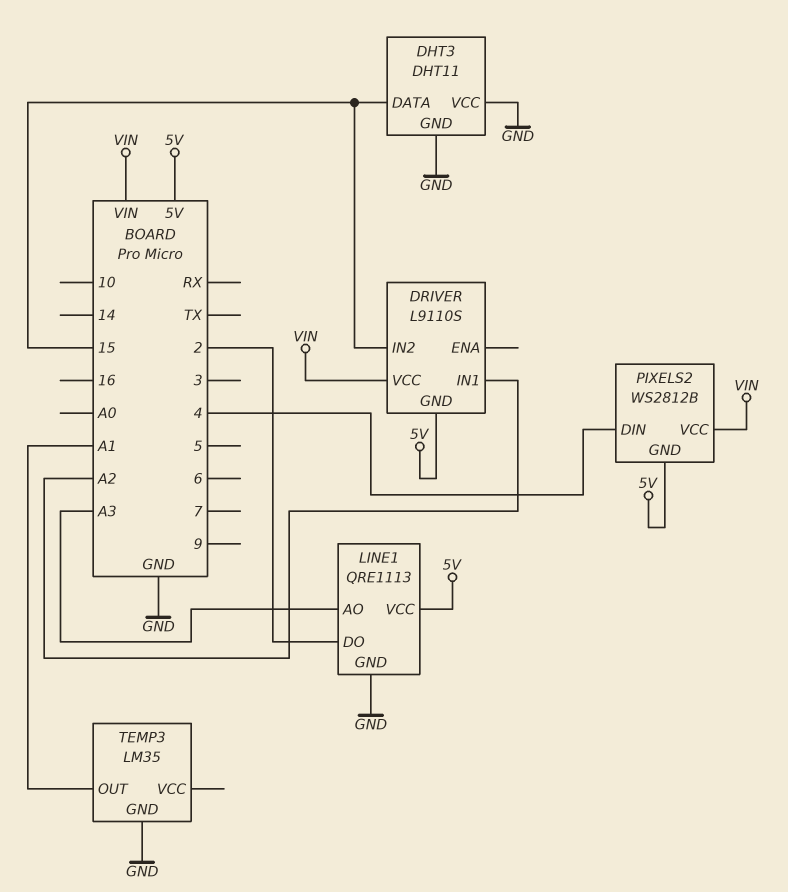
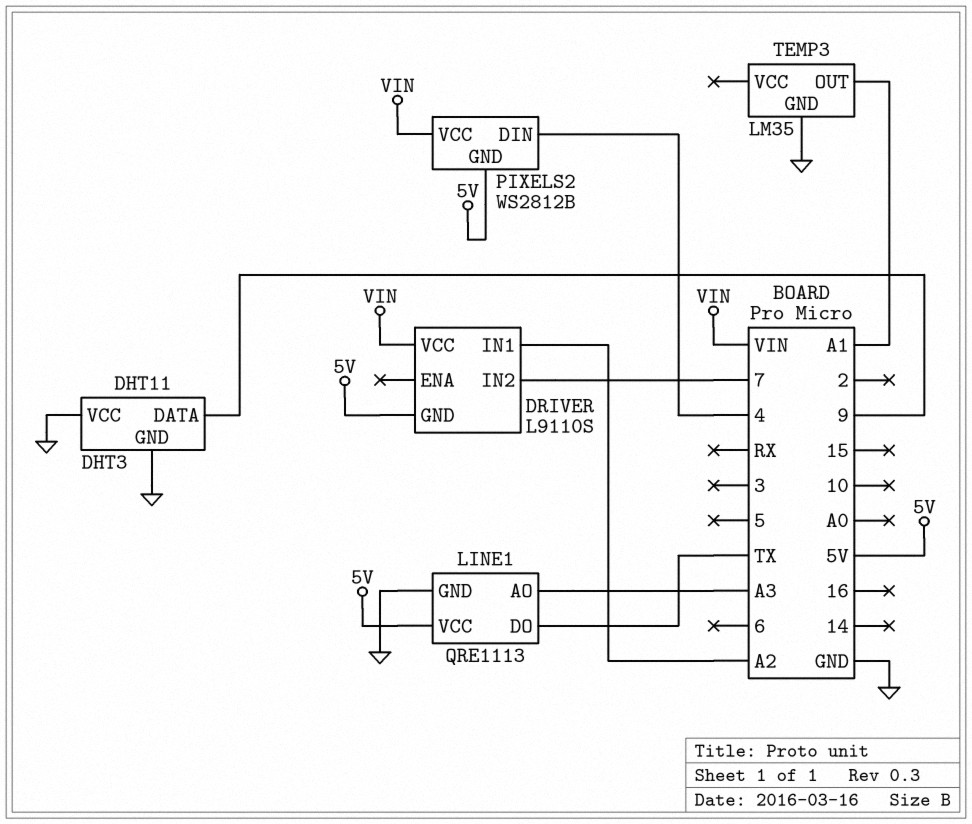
DHT3 pin DATA: 15 -> 9
DRIVER pin IN2: 15 -> 7
LINE1 pin DO: 2 -> TX

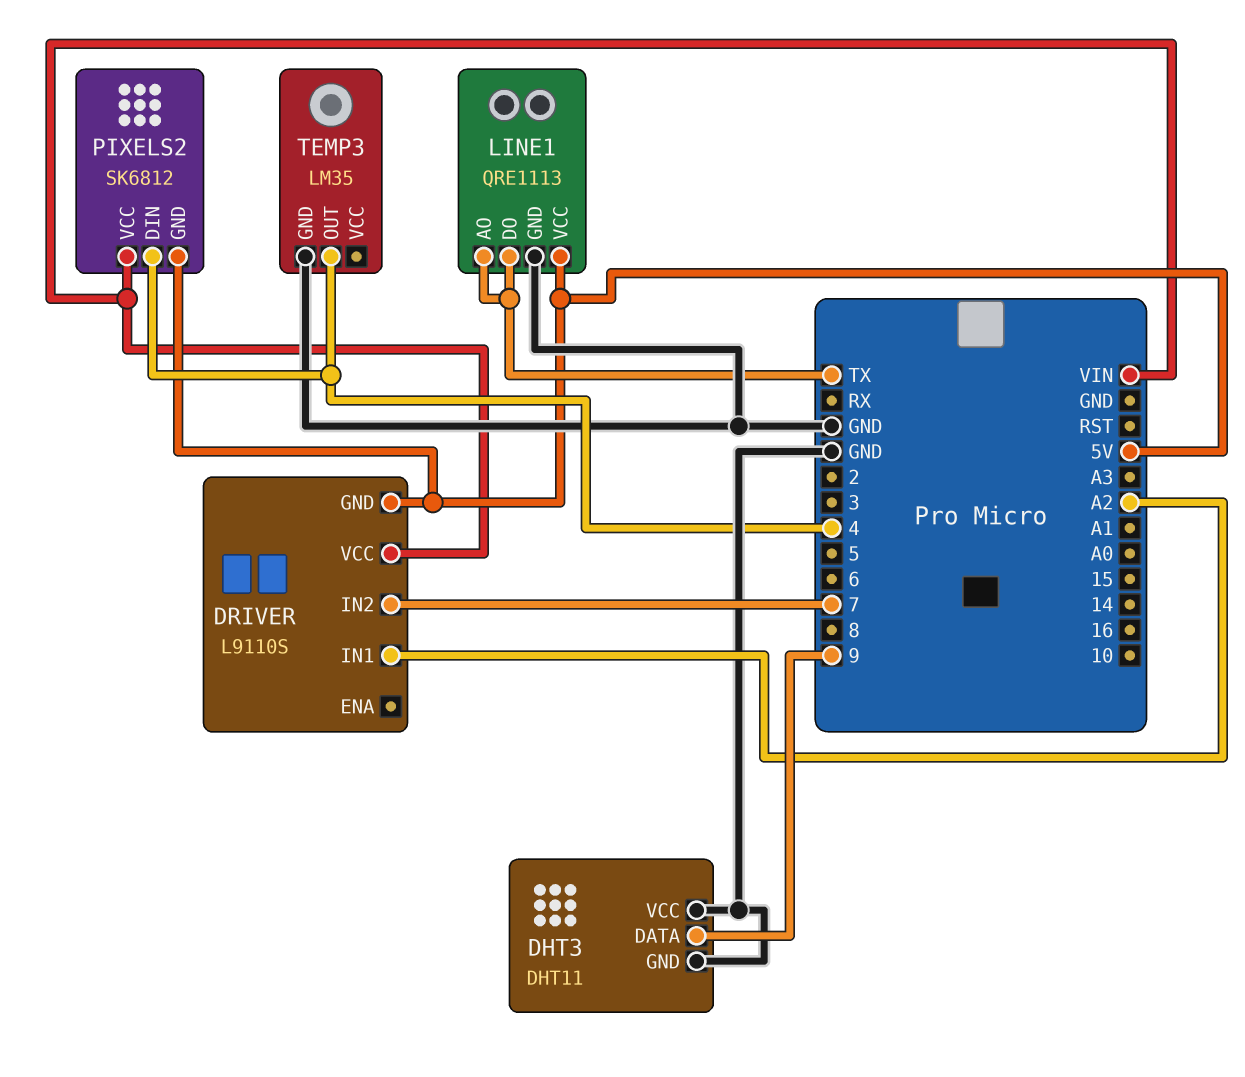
LINE1 pin AO: A3 -> TX
PIXELS2: WS2812B -> SK6812
TEMP3 pin OUT: A1 -> 4

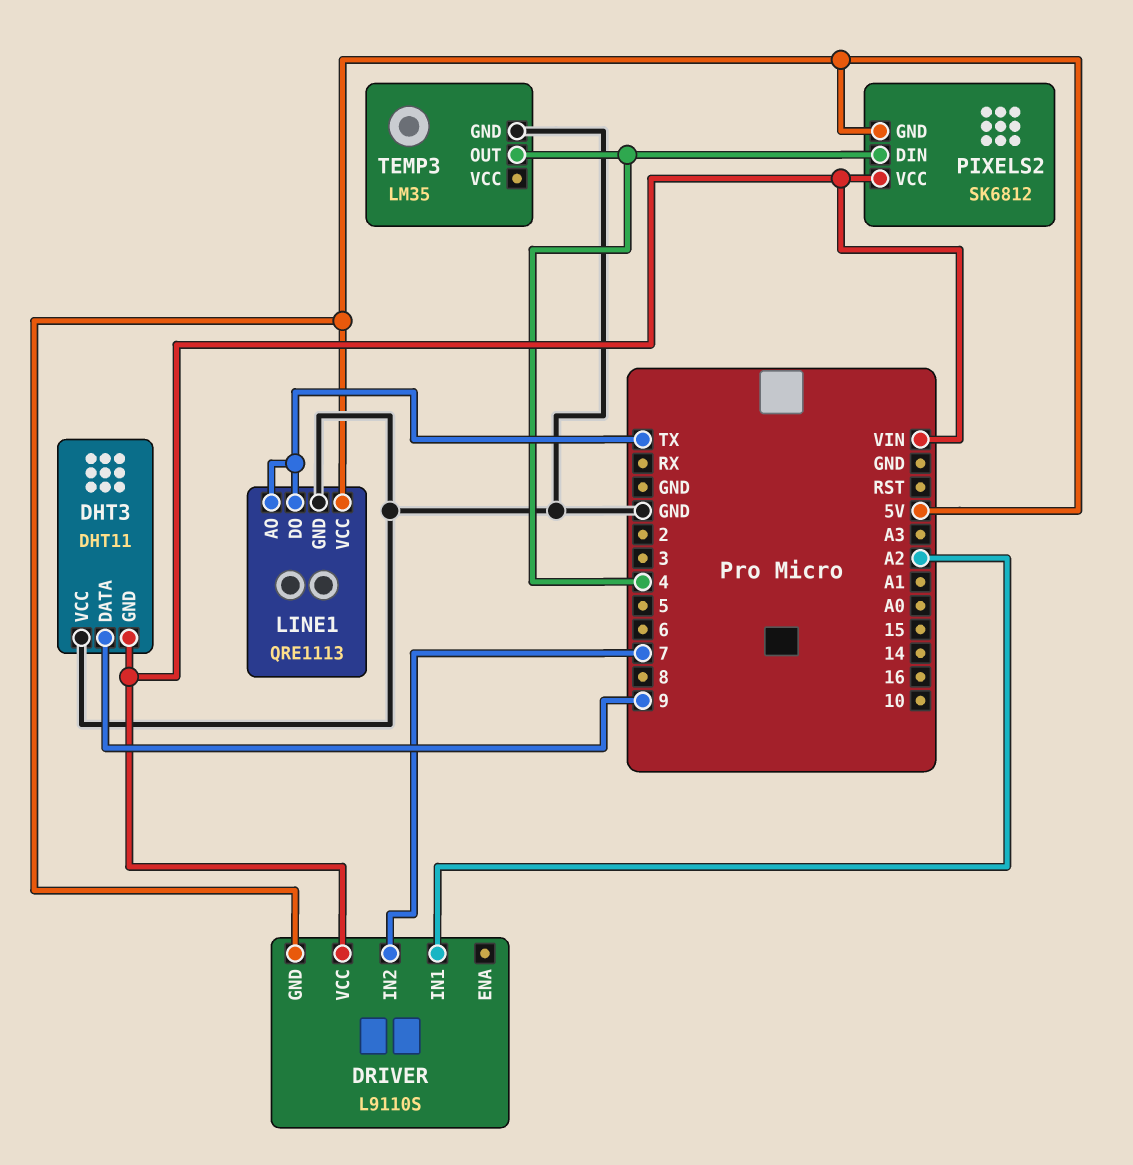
DHT3 pin GND: GND -> VIN

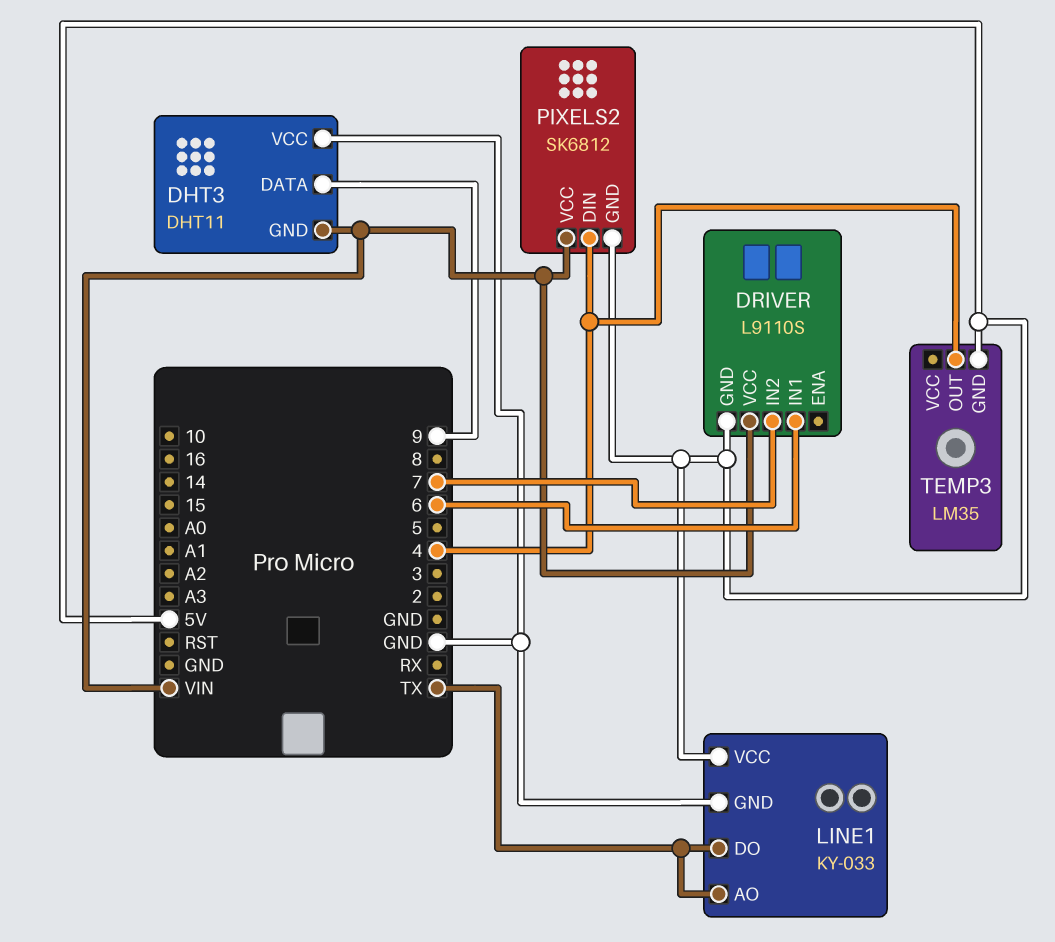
DRIVER pin IN1: A2 -> 6
LINE1: QRE1113 -> KY-033
TEMP3 pin GND: GND -> 5V

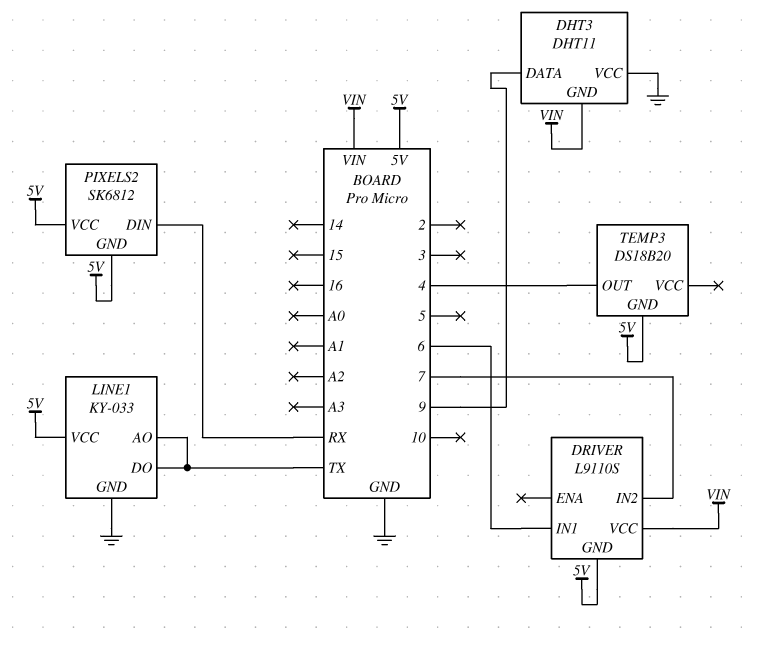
PIXELS2 pin DIN: 4 -> RX
PIXELS2 pin VCC: VIN -> 5V
TEMP3: LM35 -> DS18B20

